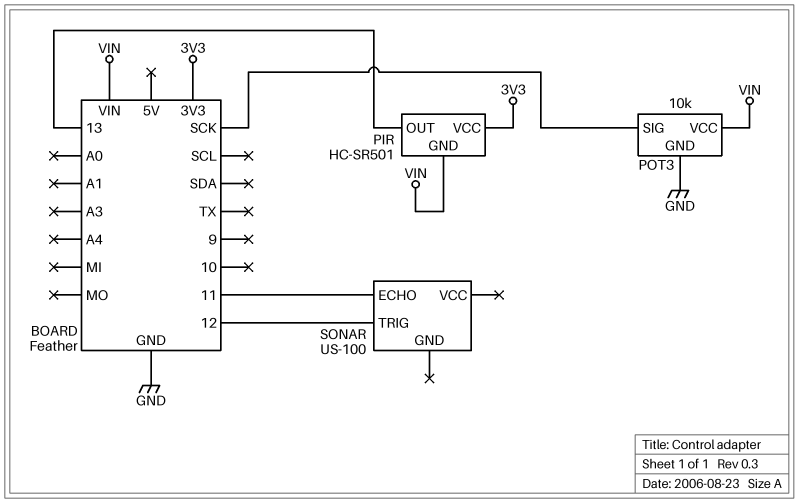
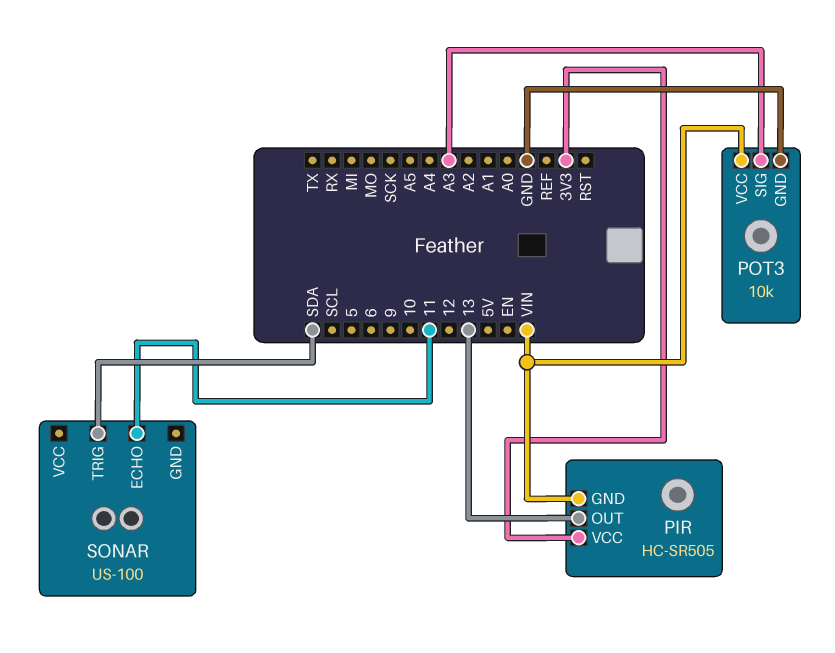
PIR: HC-SR501 -> HC-SR505
POT3 pin SIG: SCK -> A3
SONAR pin TRIG: 12 -> SDA

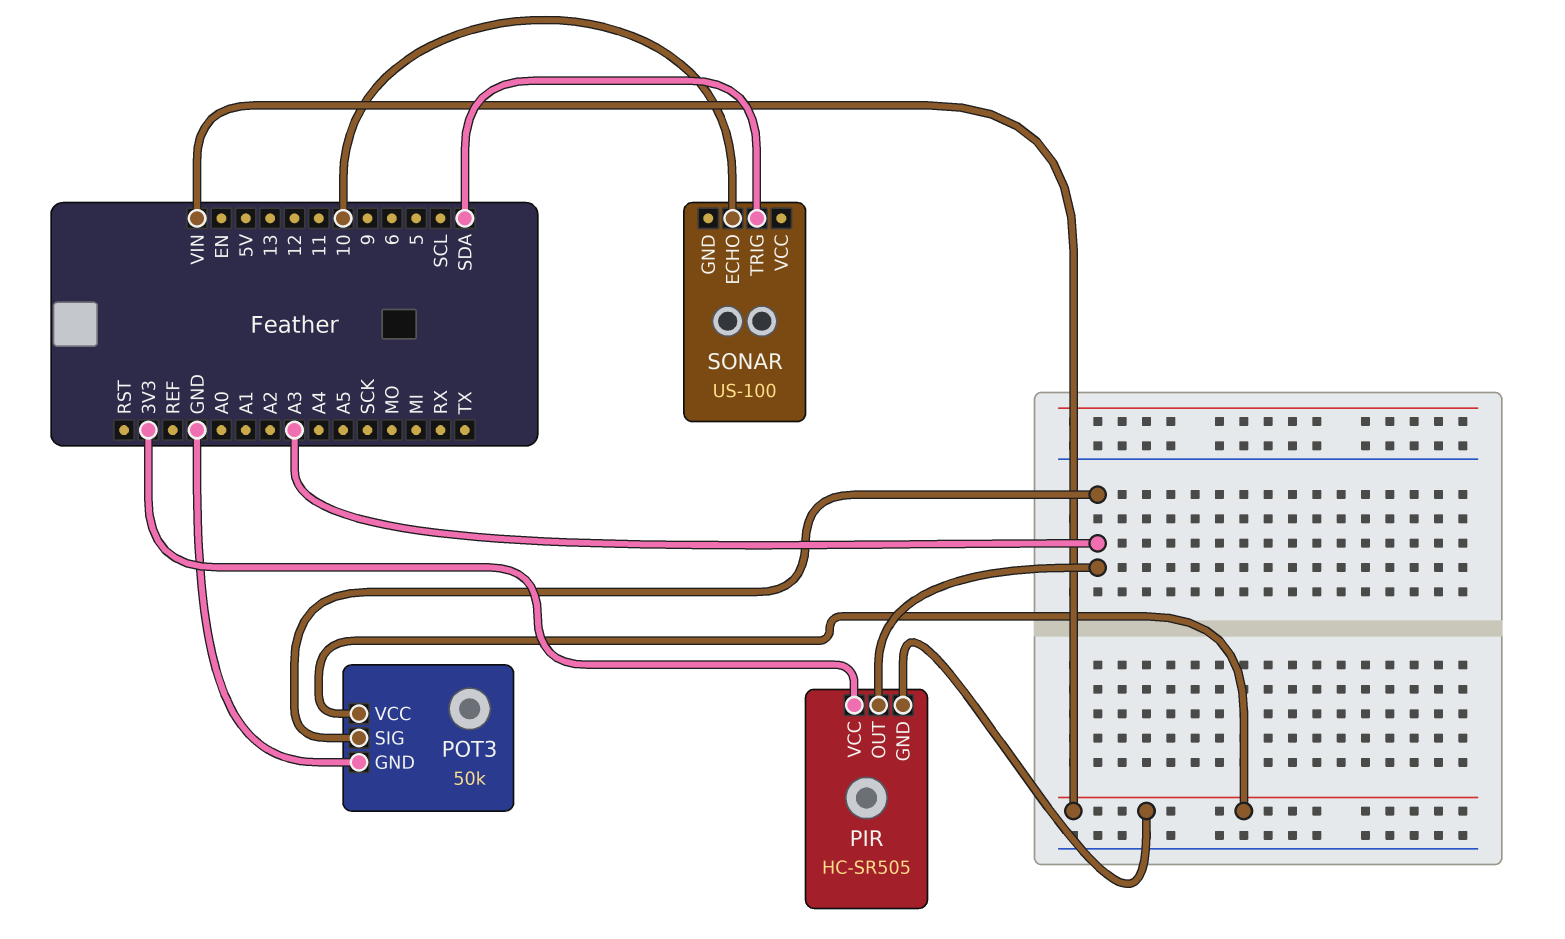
PIR pin OUT: 13 -> A3
POT3: 10k -> 50k
SONAR pin ECHO: 11 -> 10

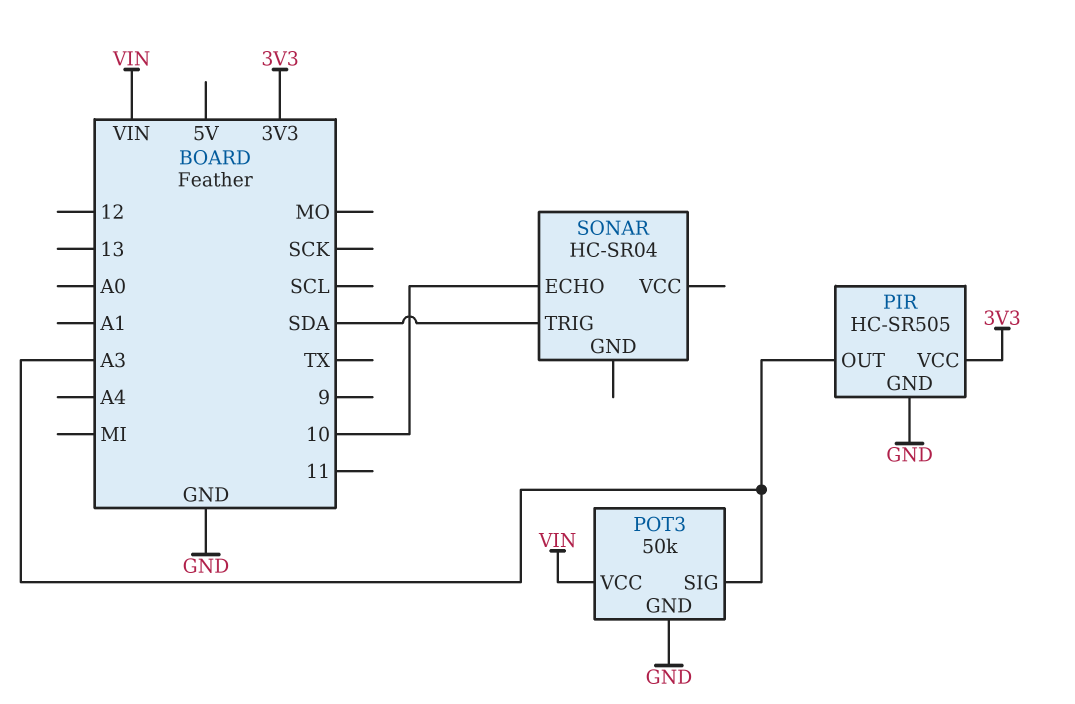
PIR pin GND: VIN -> GND
SONAR: US-100 -> HC-SR04

